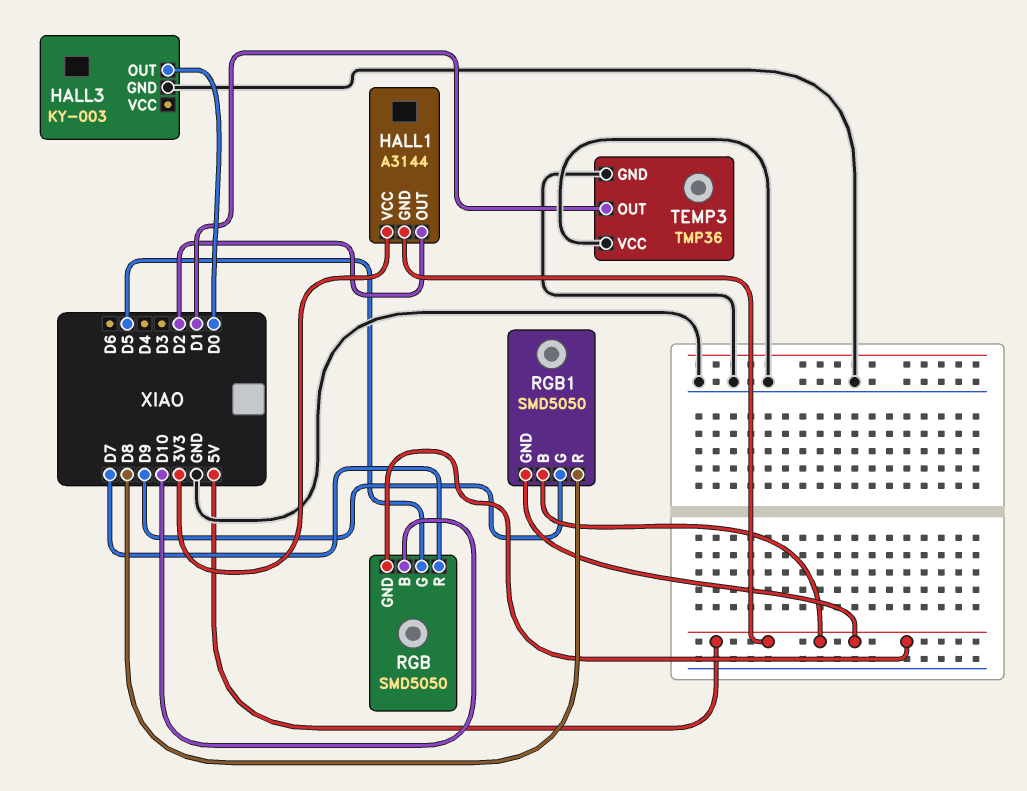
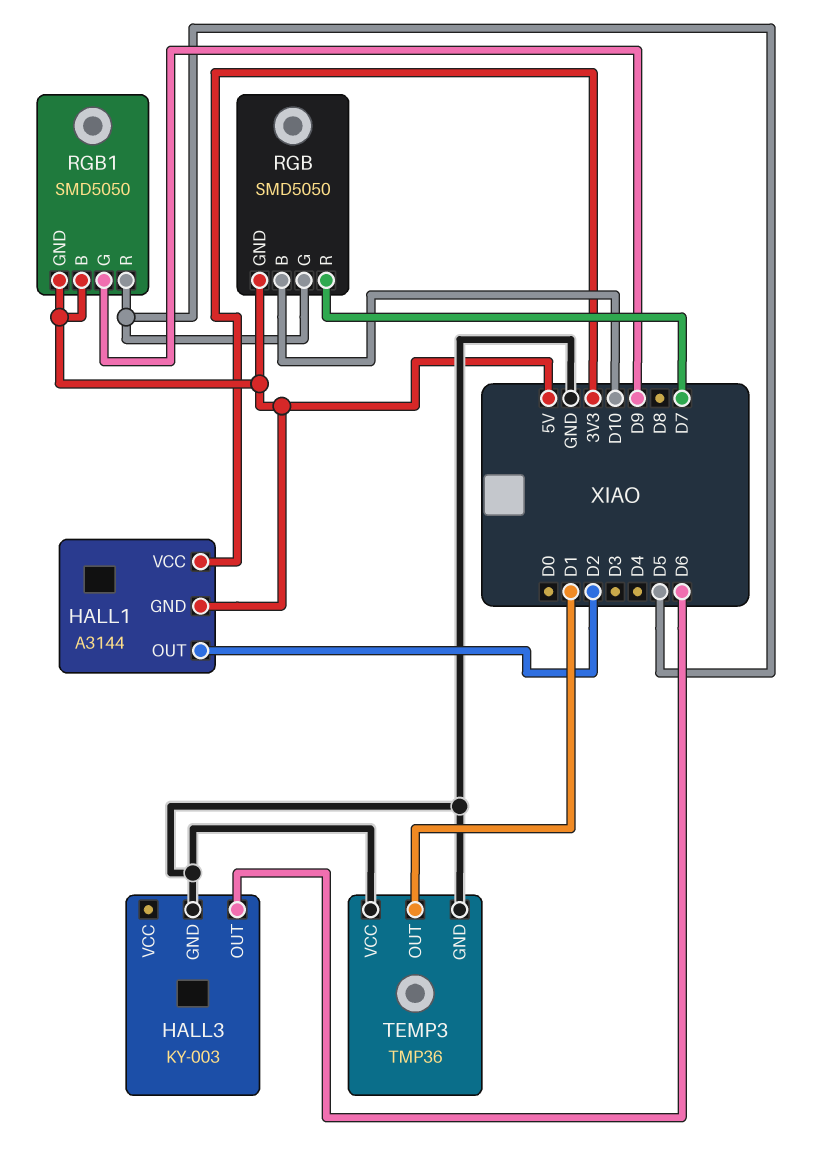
HALL3 pin OUT: D0 -> D6
RGB1 pin R: D8 -> D5

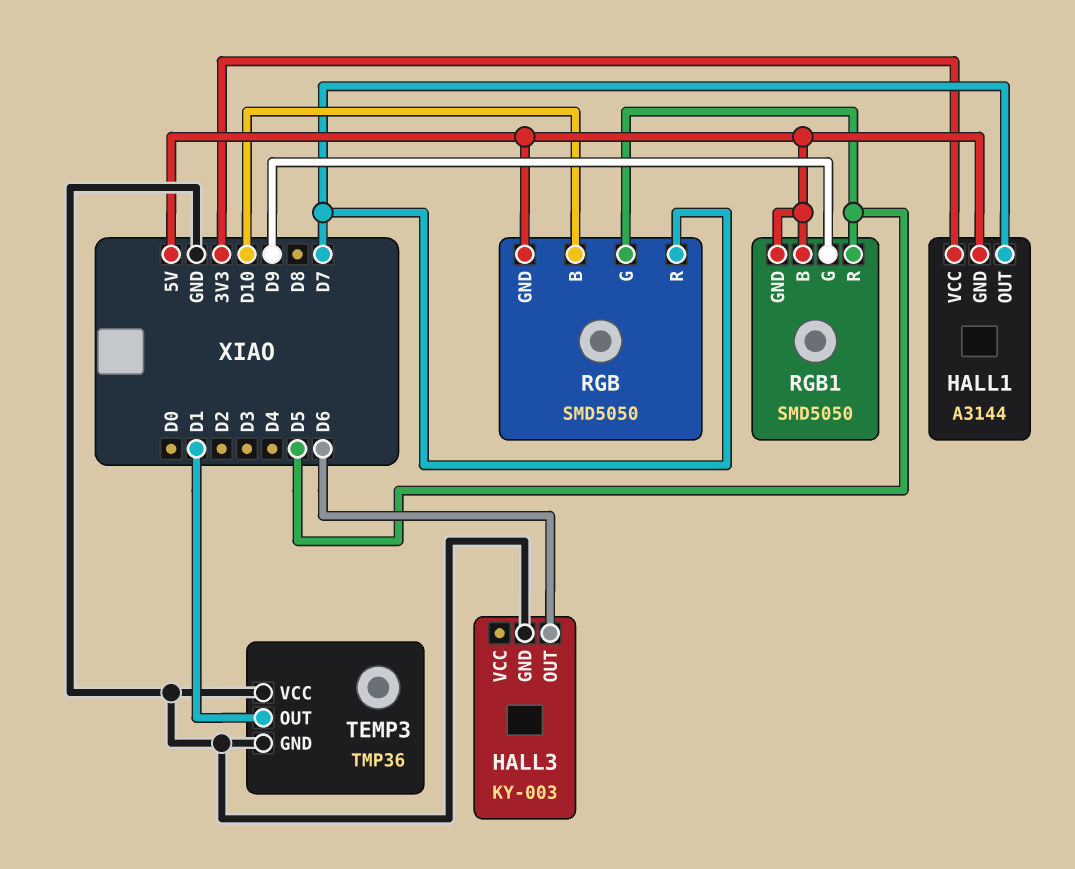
HALL1 pin OUT: D2 -> D7

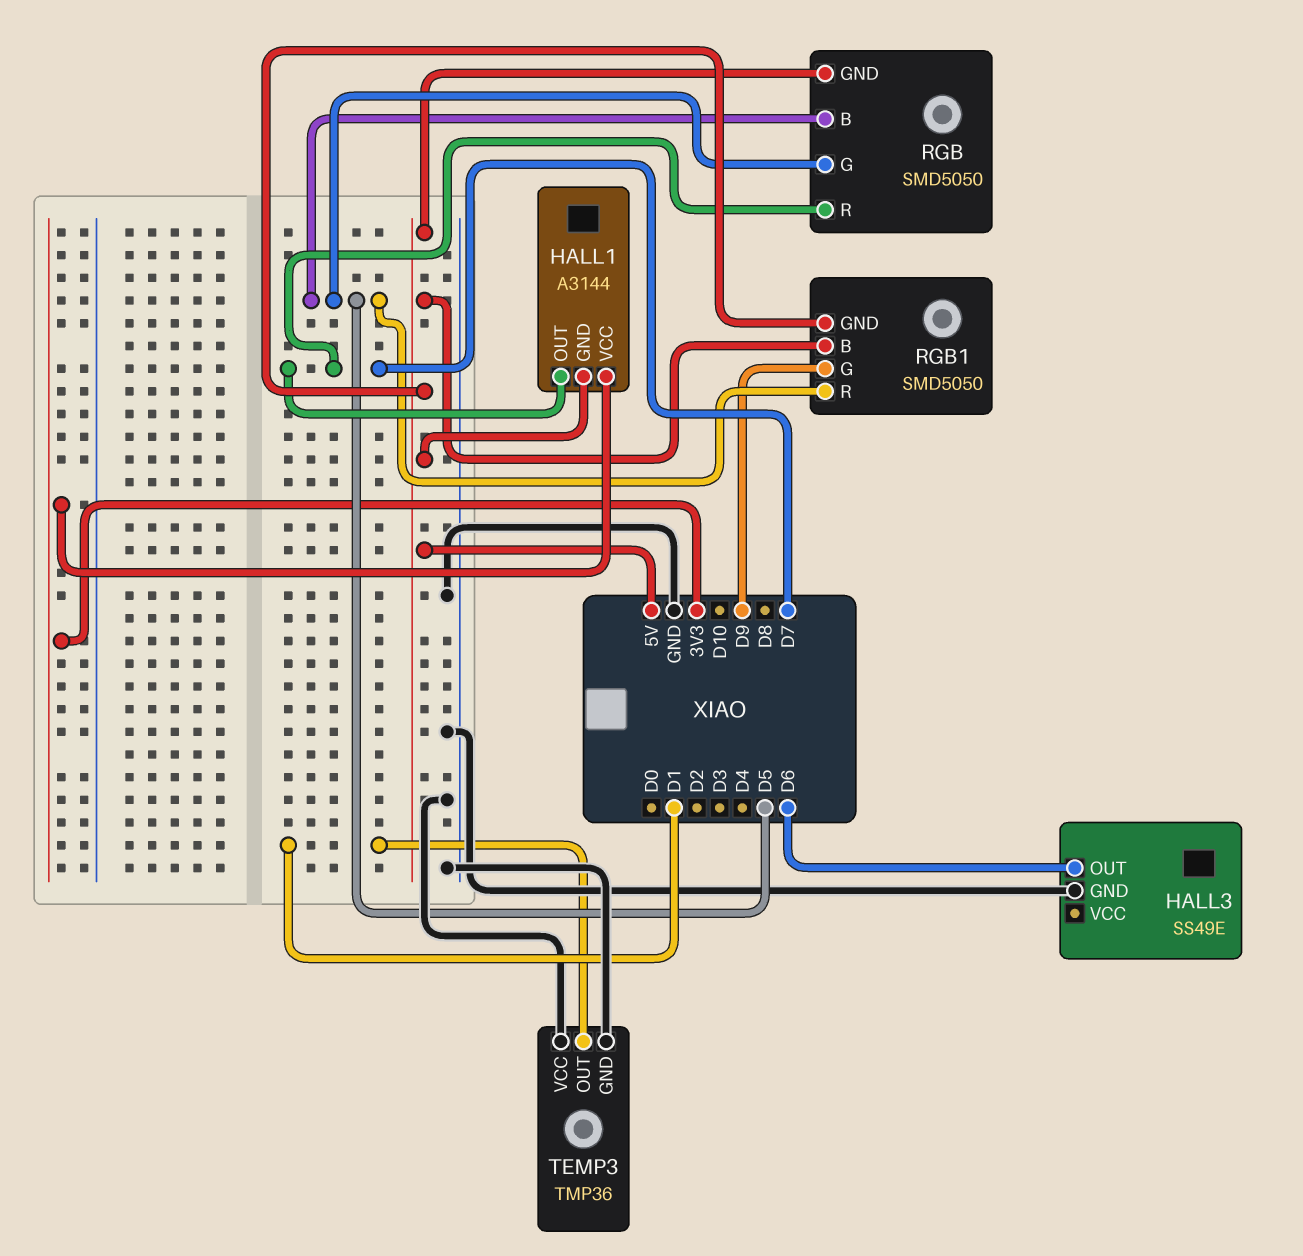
HALL3: KY-003 -> SS49E
RGB pin B: D10 -> D5

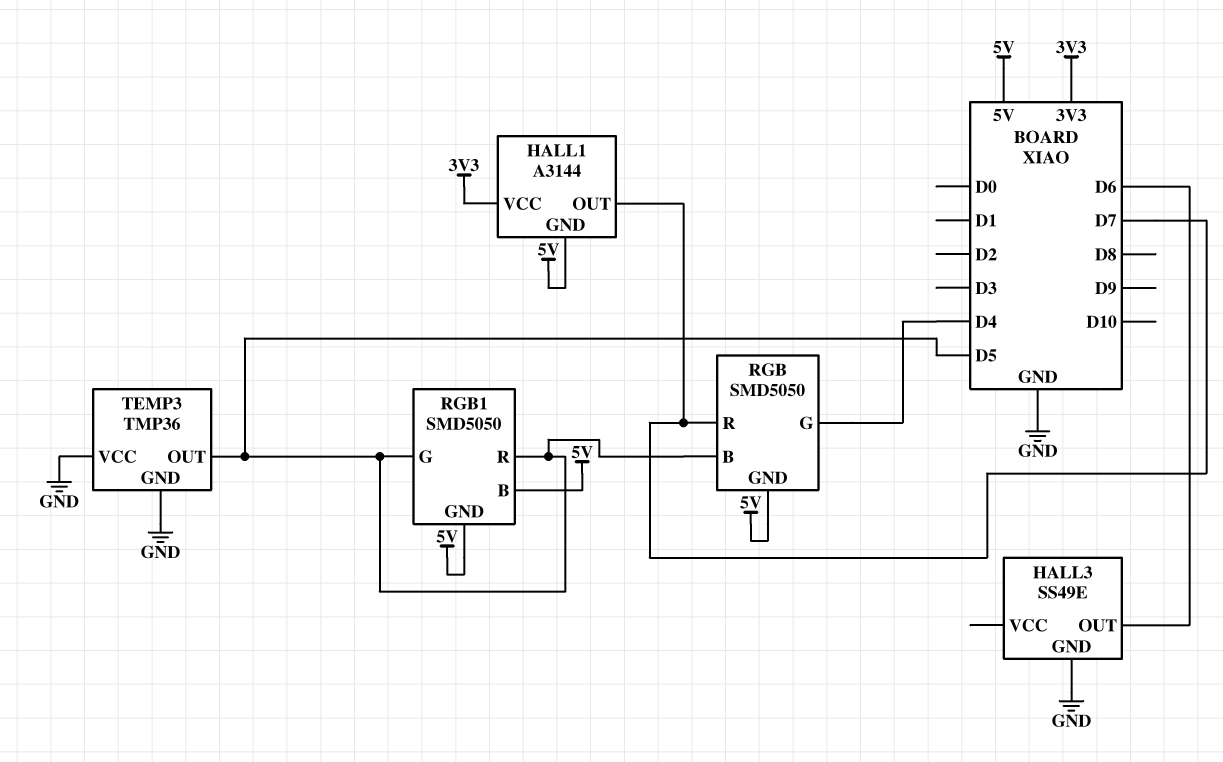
RGB pin G: D5 -> D4
RGB1 pin G: D9 -> D5
TEMP3 pin OUT: D1 -> D5

